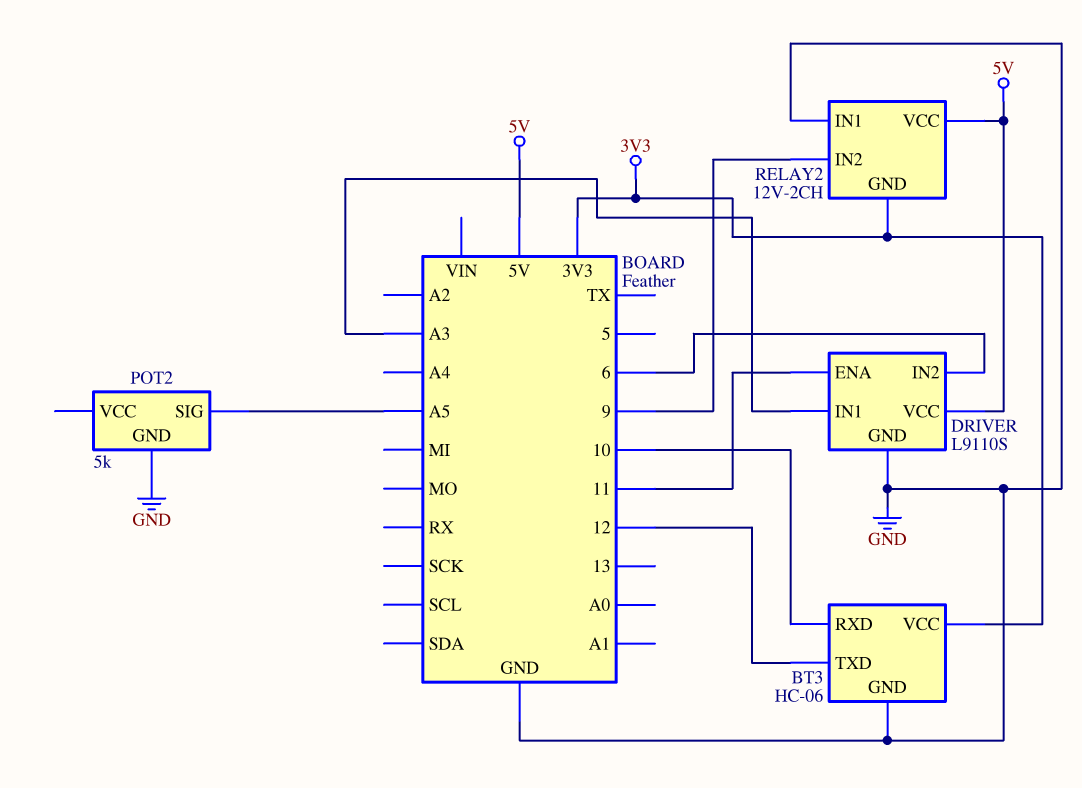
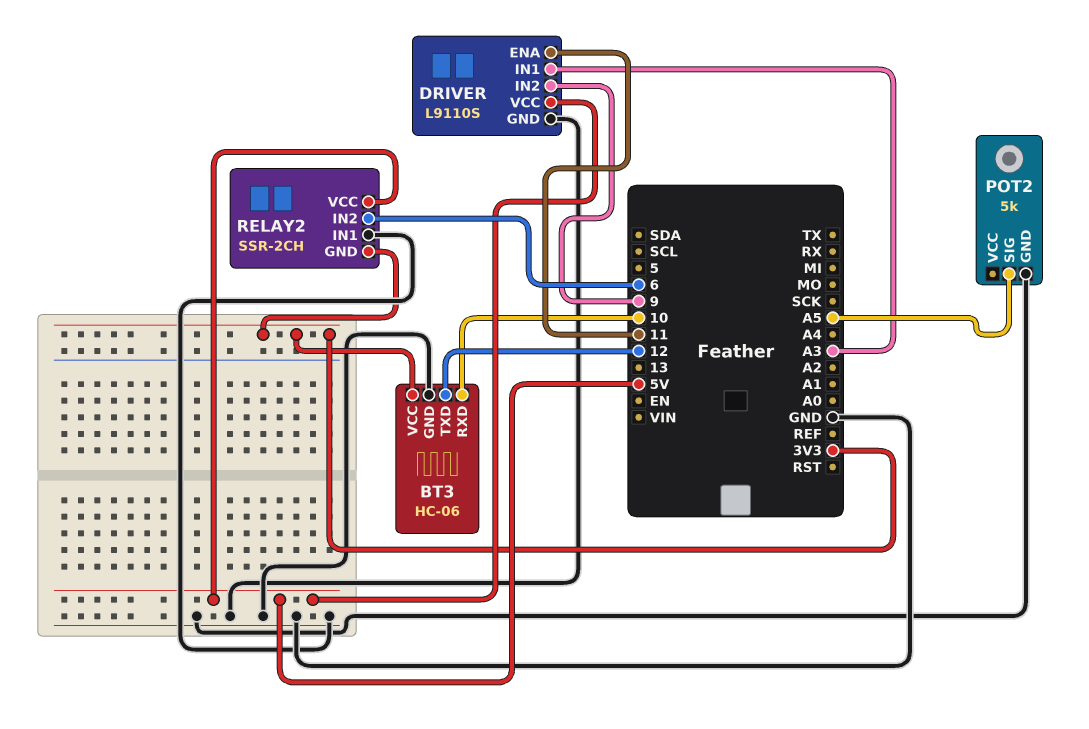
DRIVER pin IN2: 6 -> 9
RELAY2: 12V-2CH -> SSR-2CH
RELAY2 pin IN2: 9 -> 6

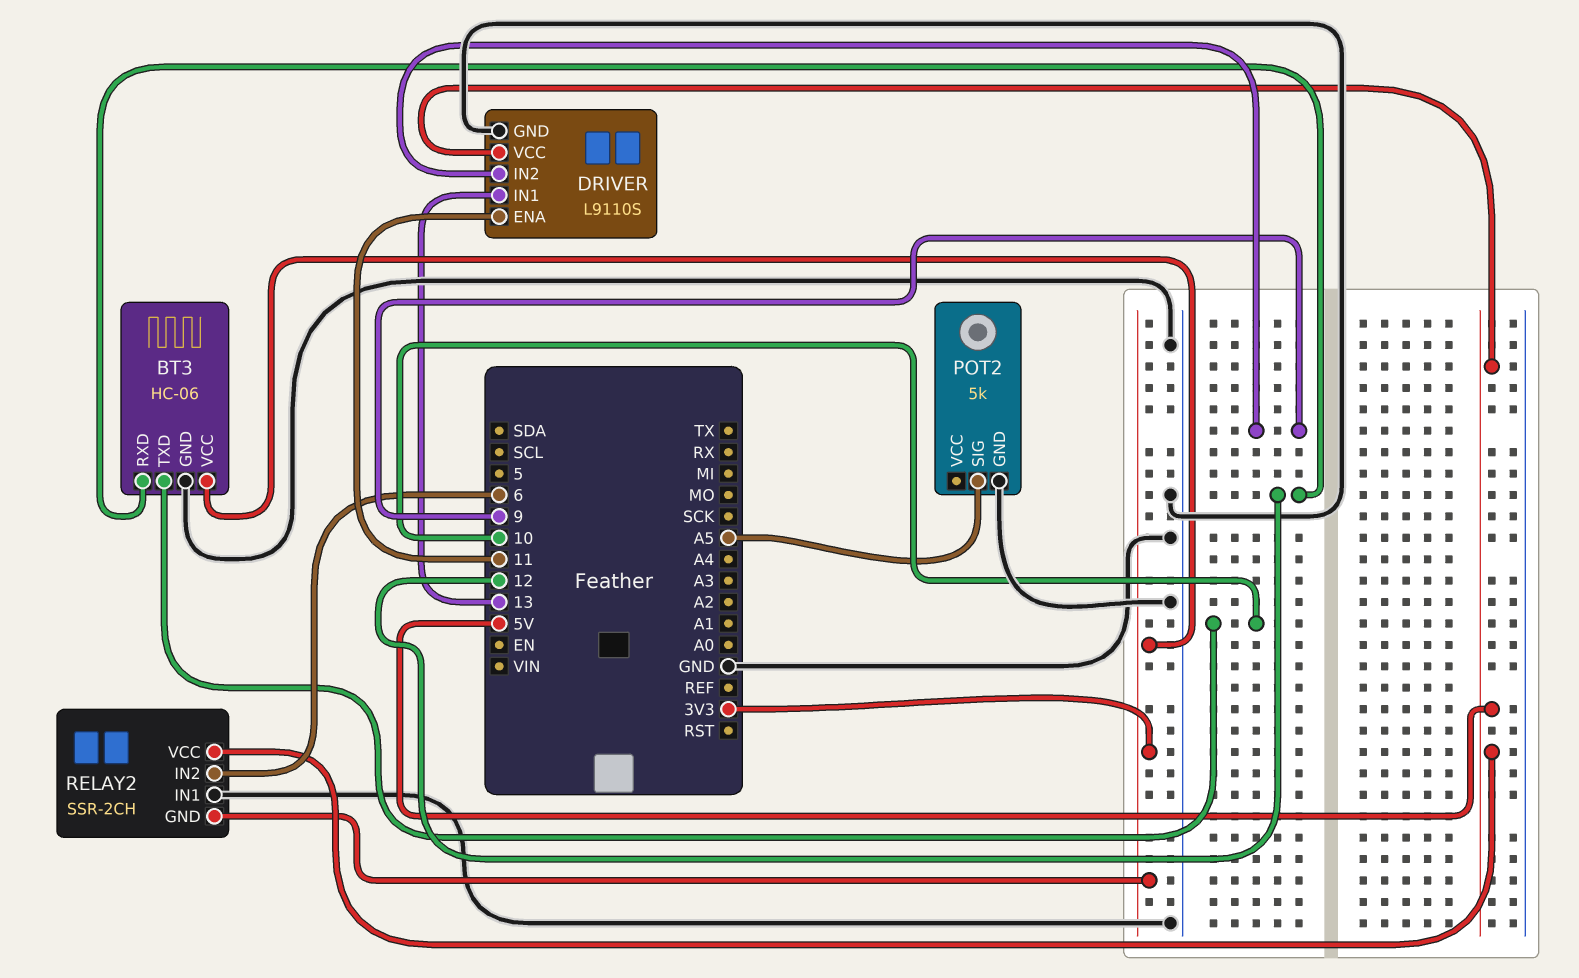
BT3 pin RXD: 10 -> 12
BT3 pin TXD: 12 -> 10
DRIVER pin IN1: A3 -> 13

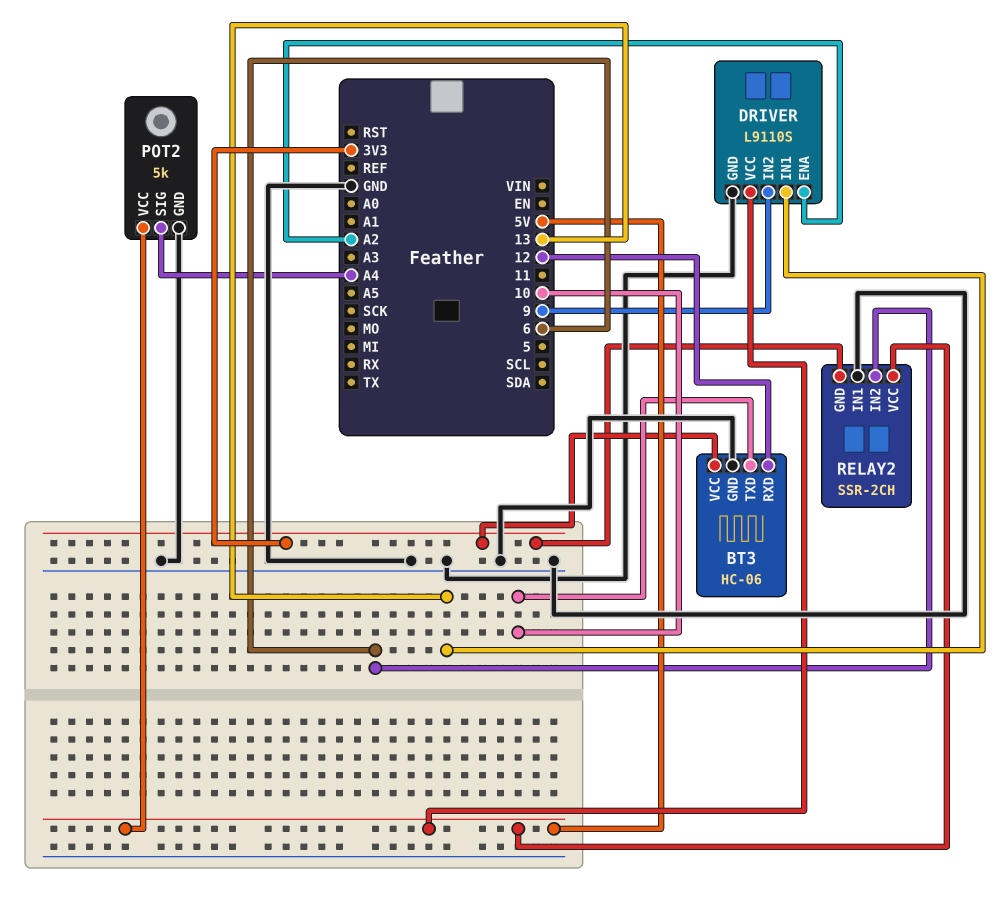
DRIVER pin ENA: 11 -> A2
POT2 pin SIG: A5 -> A4
POT2 pin VCC: none -> 5V

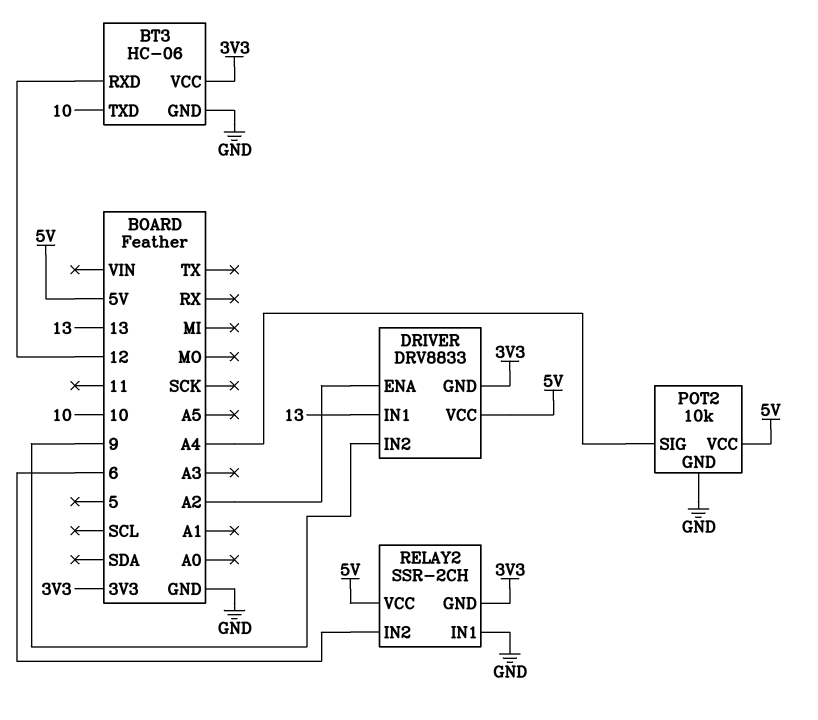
DRIVER: L9110S -> DRV8833
DRIVER pin GND: GND -> 3V3
POT2: 5k -> 10k

